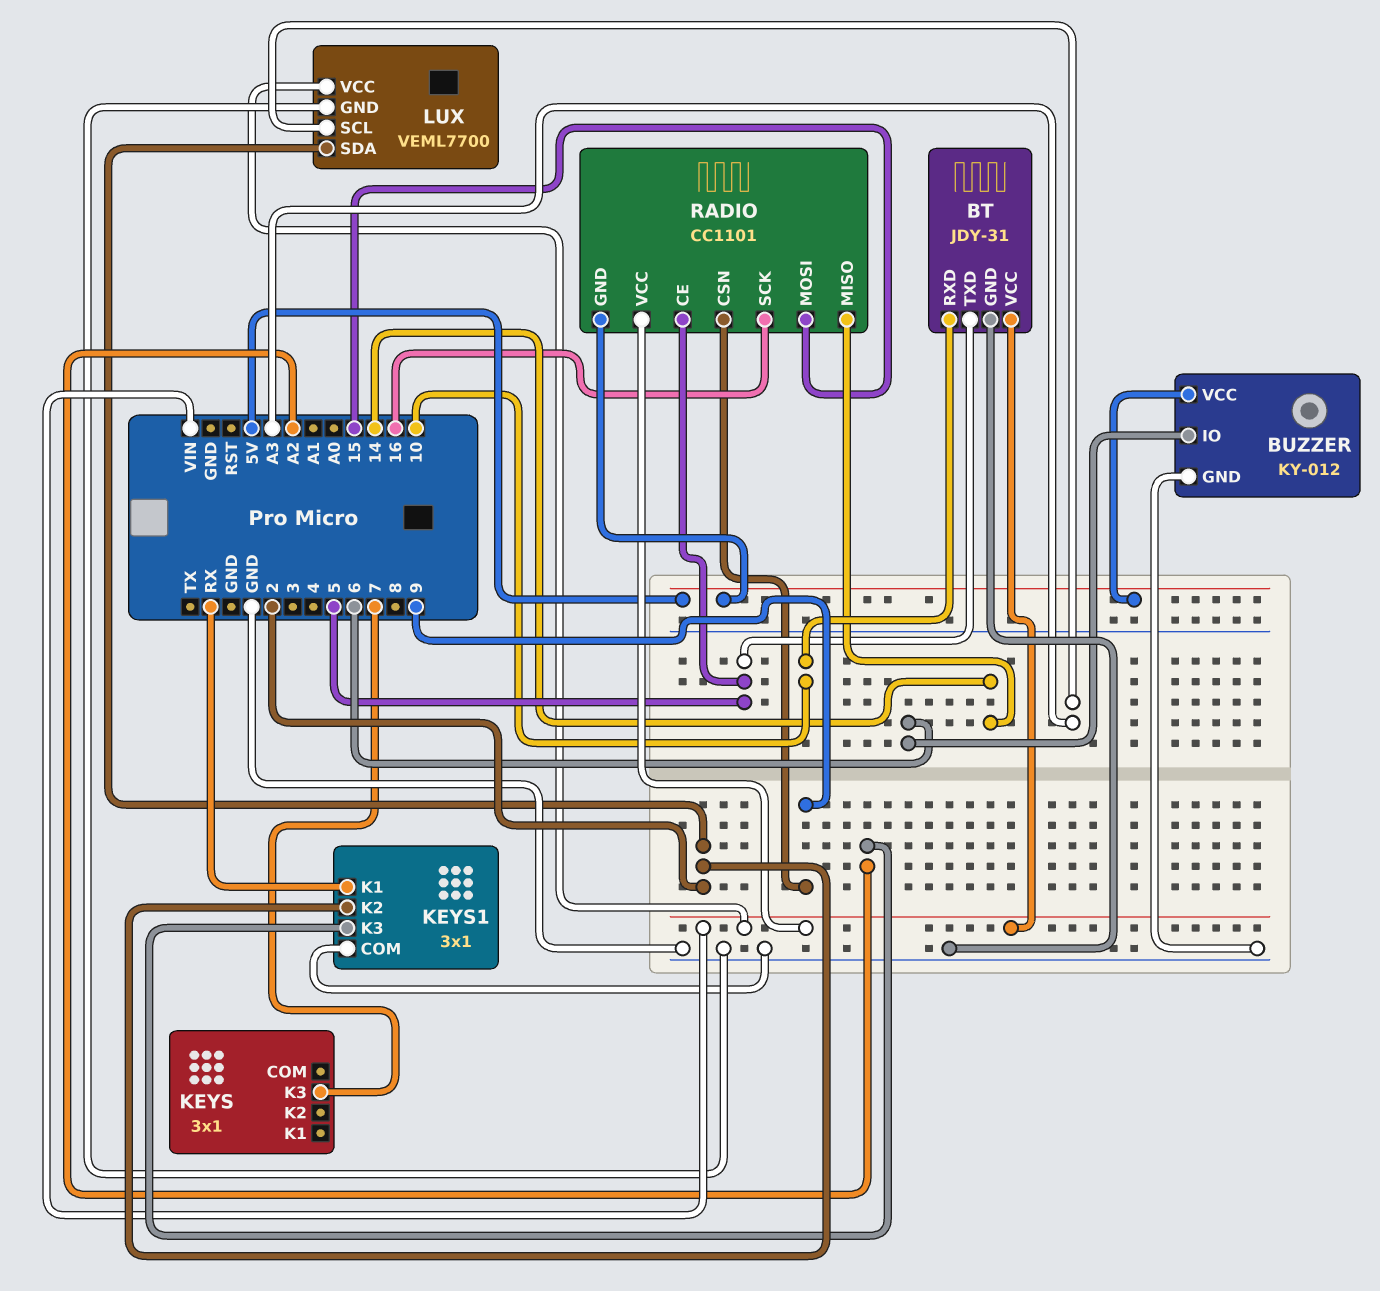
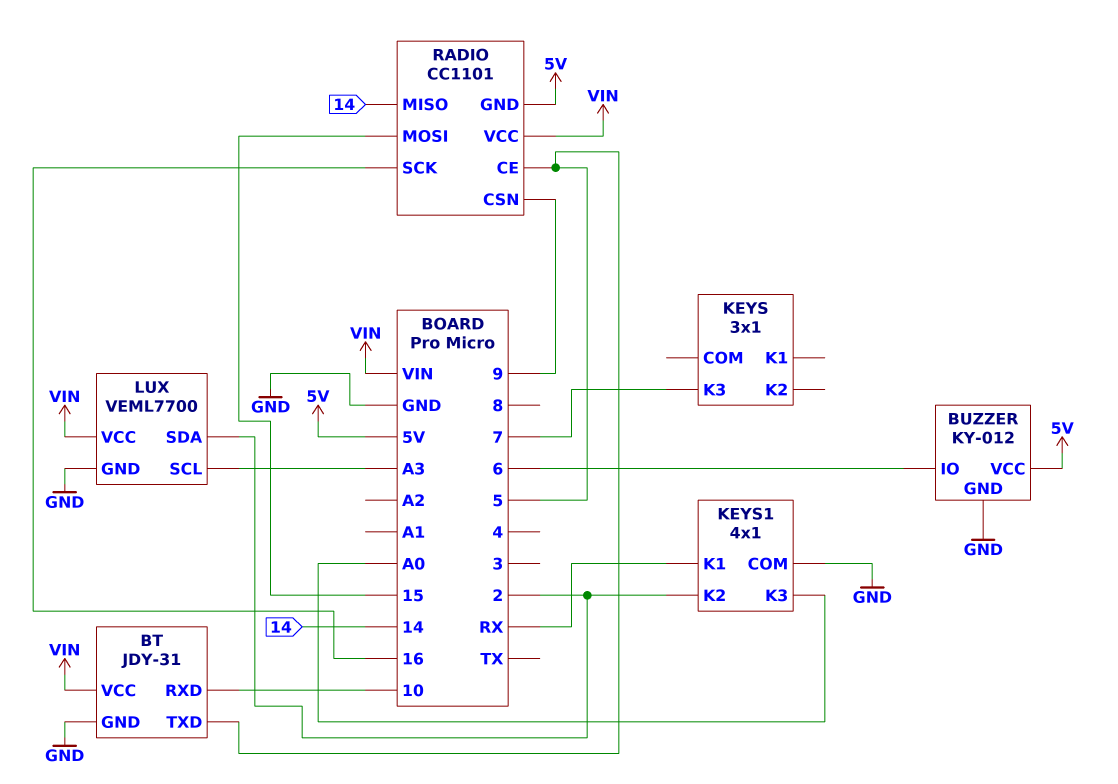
KEYS1: 3x1 -> 4x1
KEYS1 pin K3: A2 -> A0

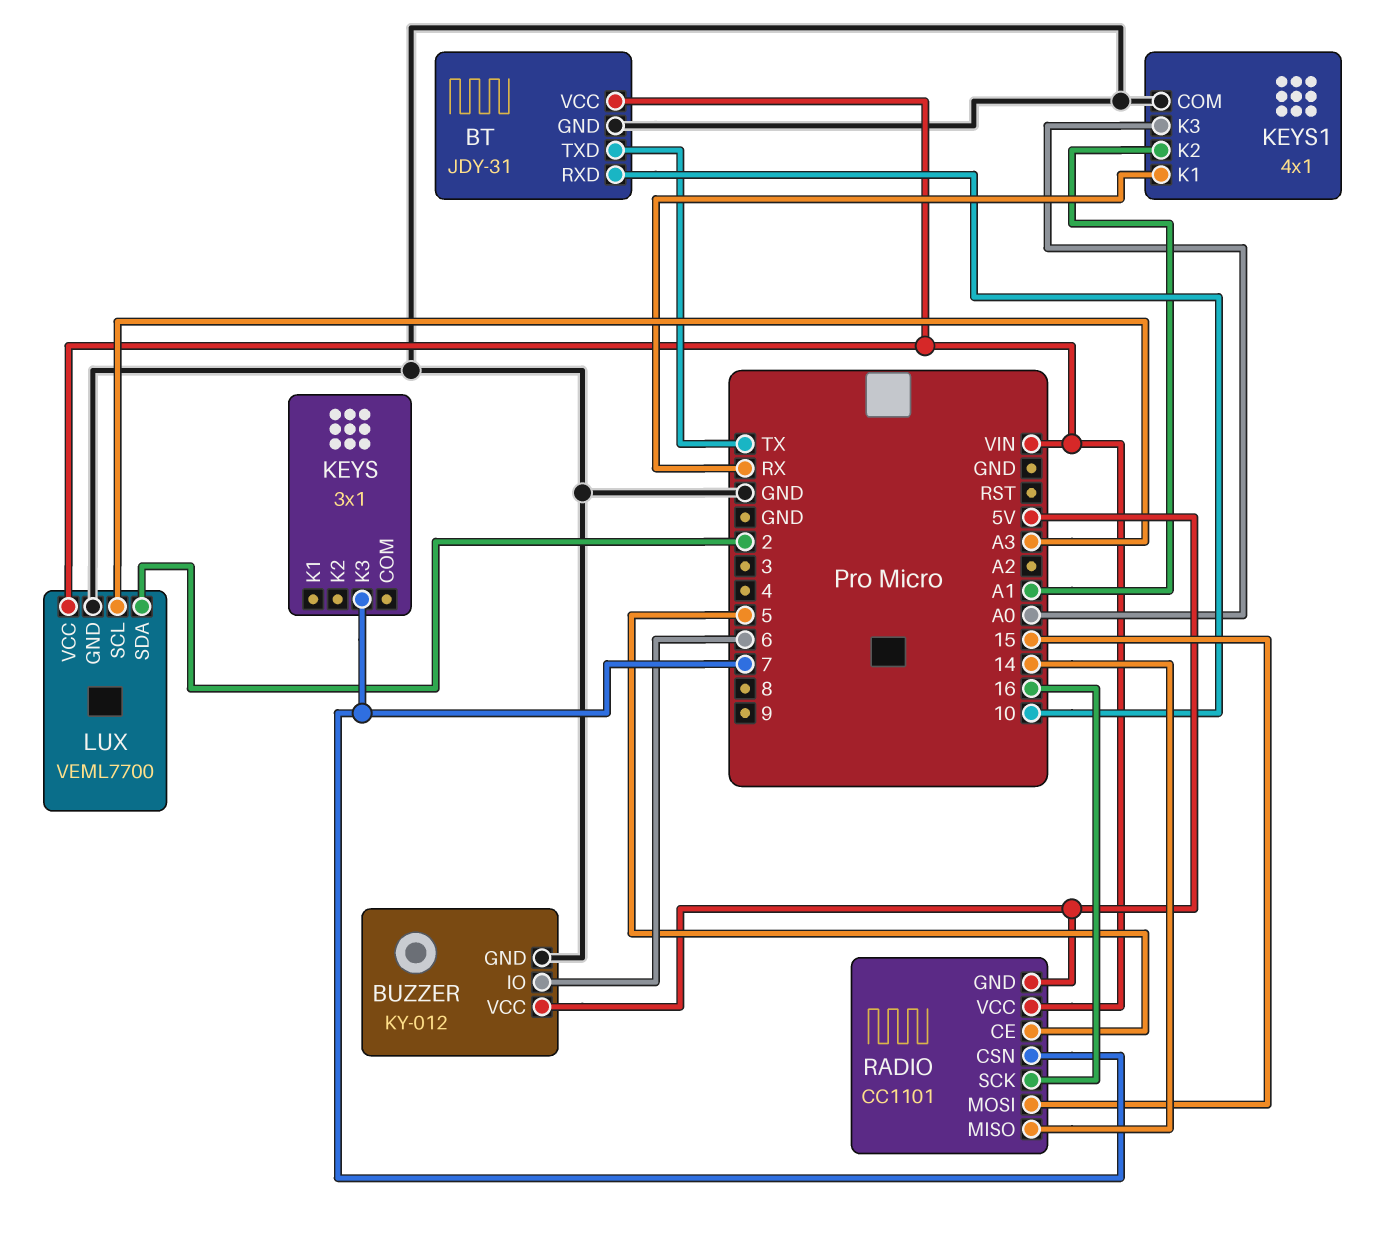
BT pin TXD: 5 -> TX
KEYS1 pin K2: 2 -> A1
RADIO pin CSN: 9 -> 7

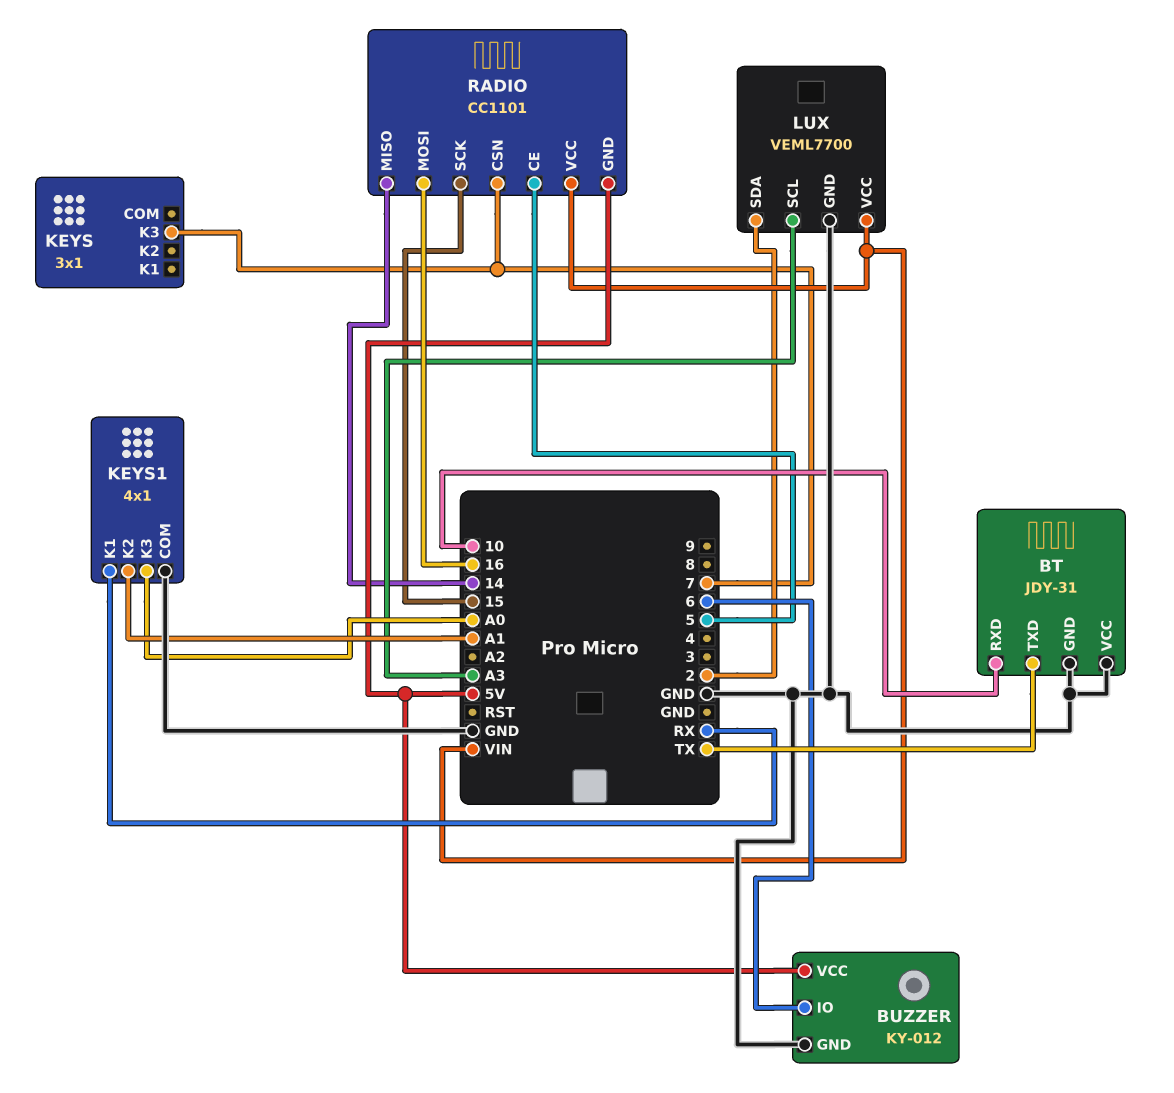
BT pin VCC: VIN -> GND
RADIO pin MOSI: 15 -> 16
RADIO pin SCK: 16 -> 15

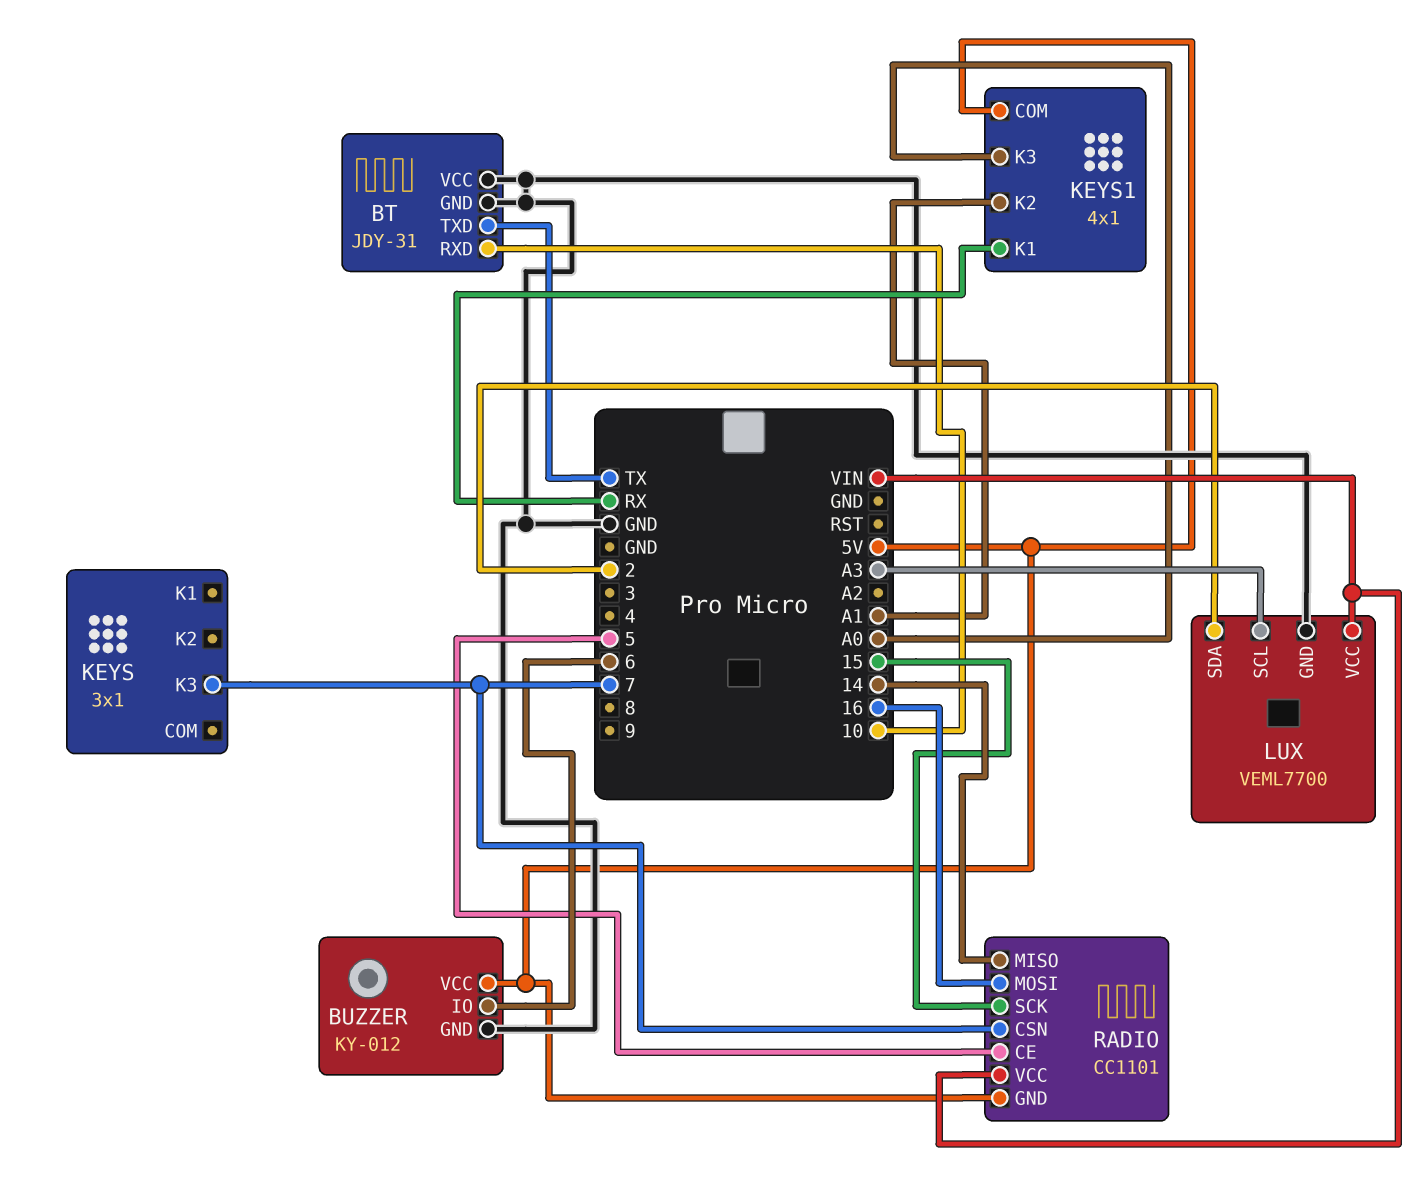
KEYS1 pin COM: GND -> 5V

